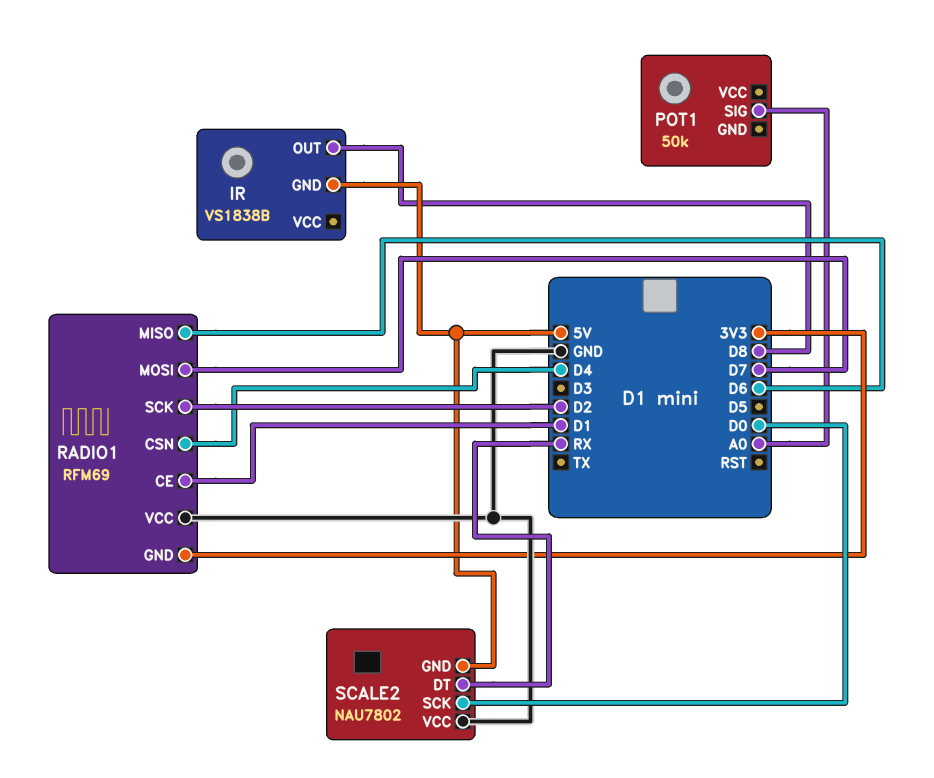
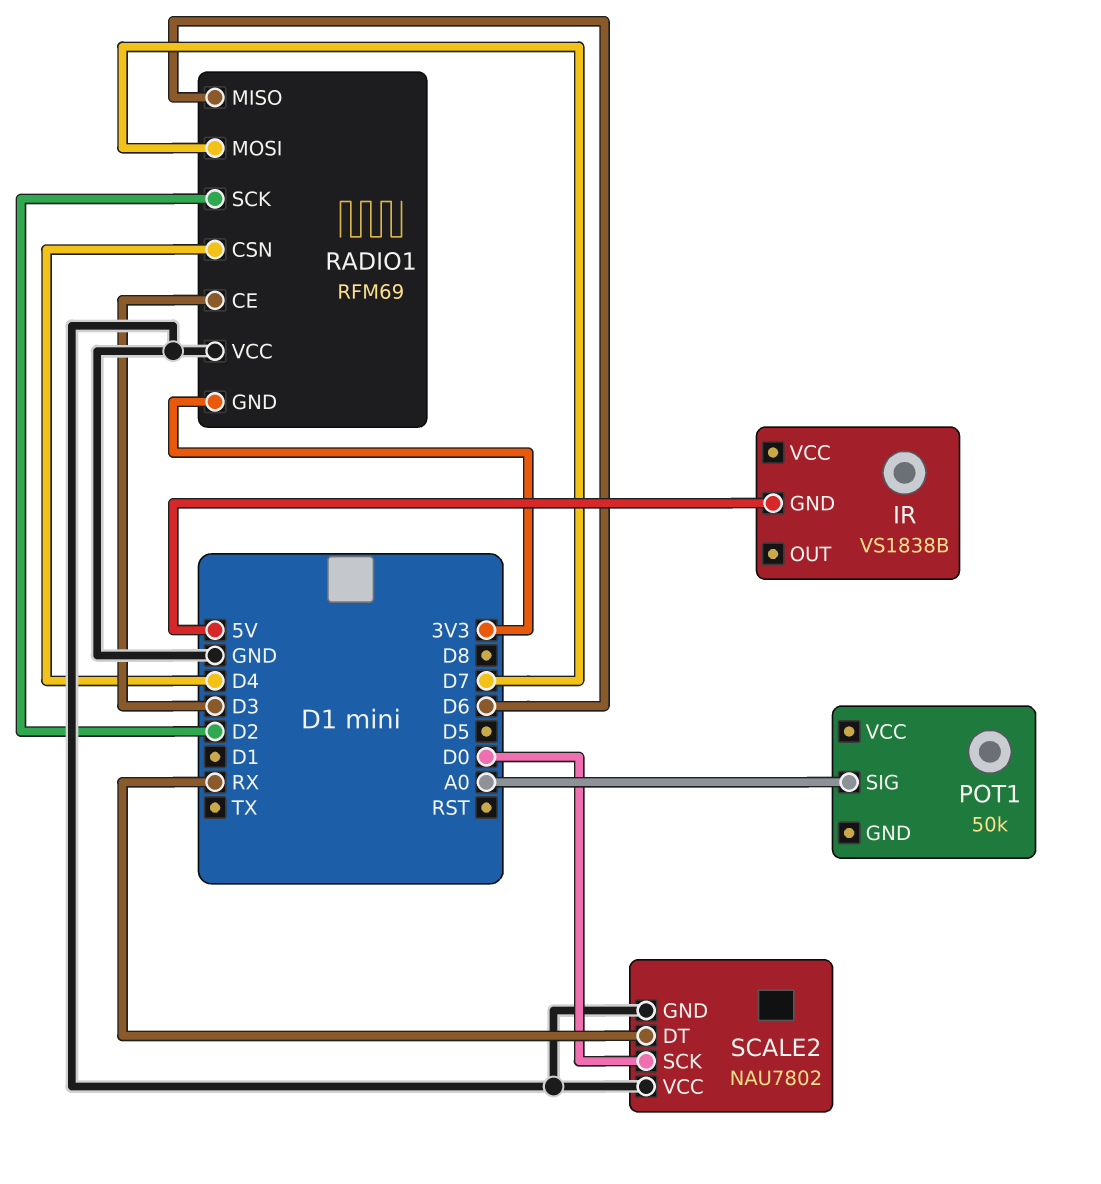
IR pin OUT: D8 -> none
RADIO1 pin CE: D1 -> D3
SCALE2 pin GND: 5V -> GND

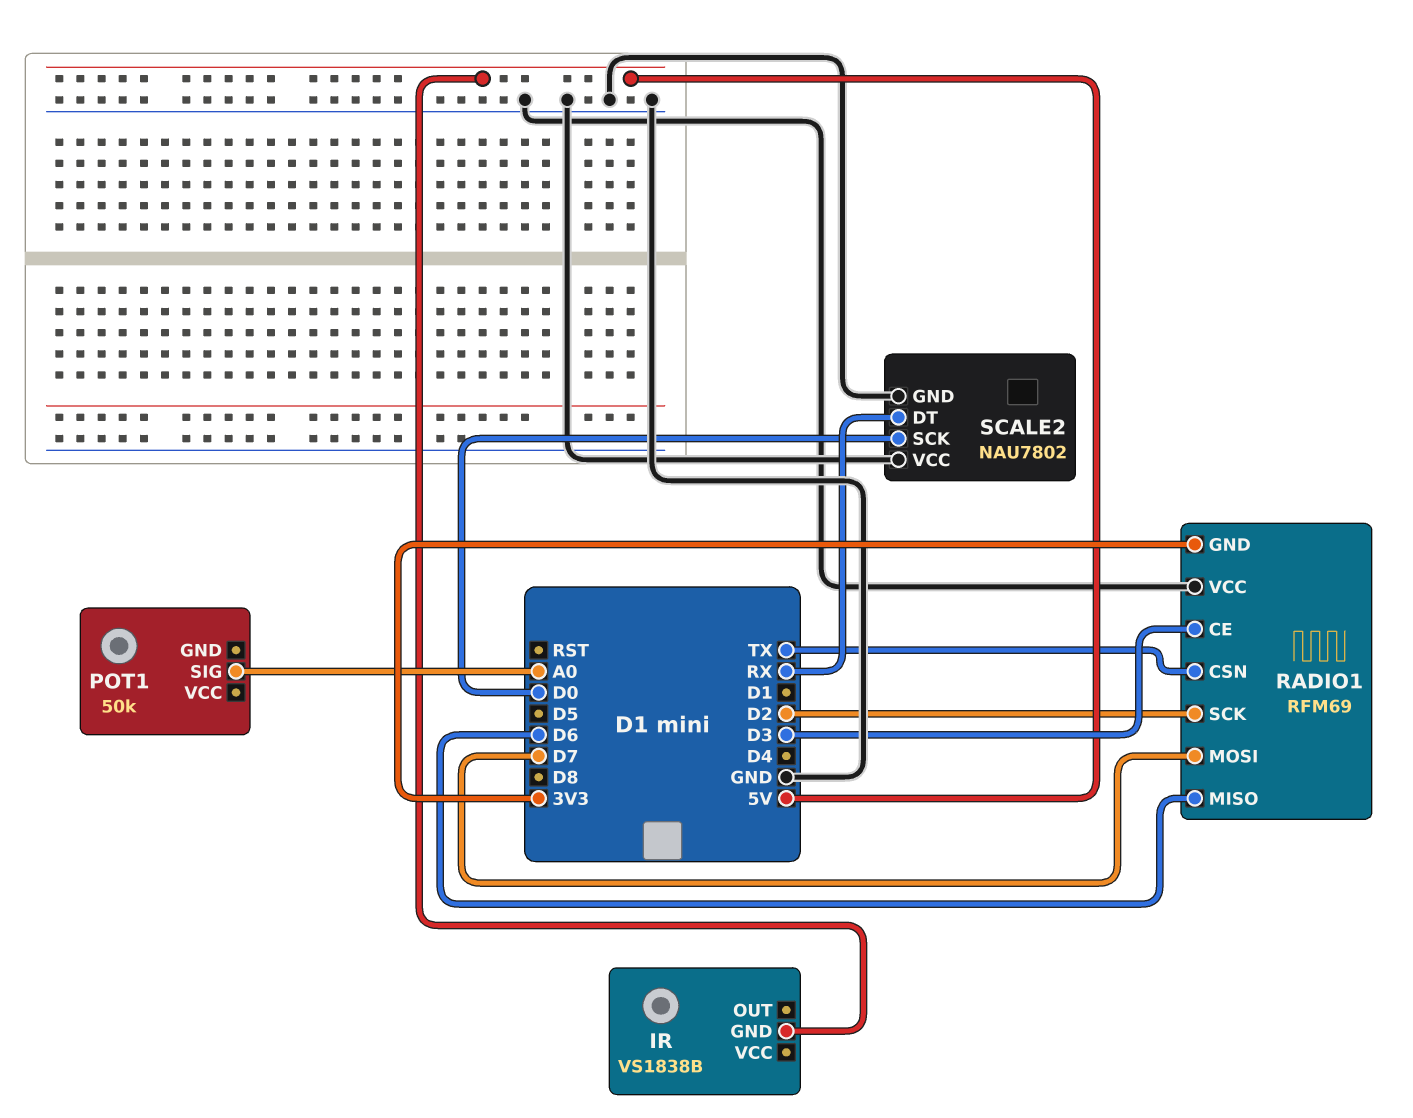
RADIO1 pin CSN: D4 -> TX

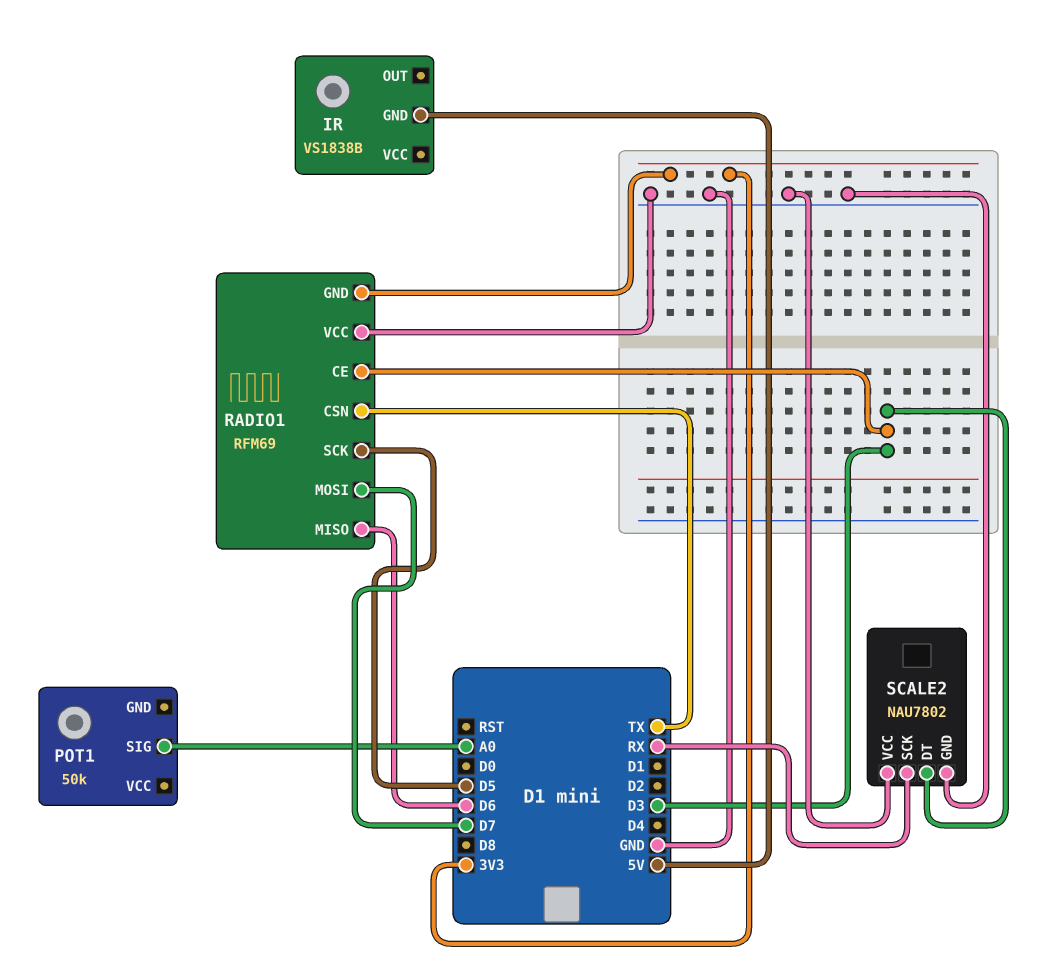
RADIO1 pin SCK: D2 -> D5
SCALE2 pin DT: RX -> D3
SCALE2 pin SCK: D0 -> RX

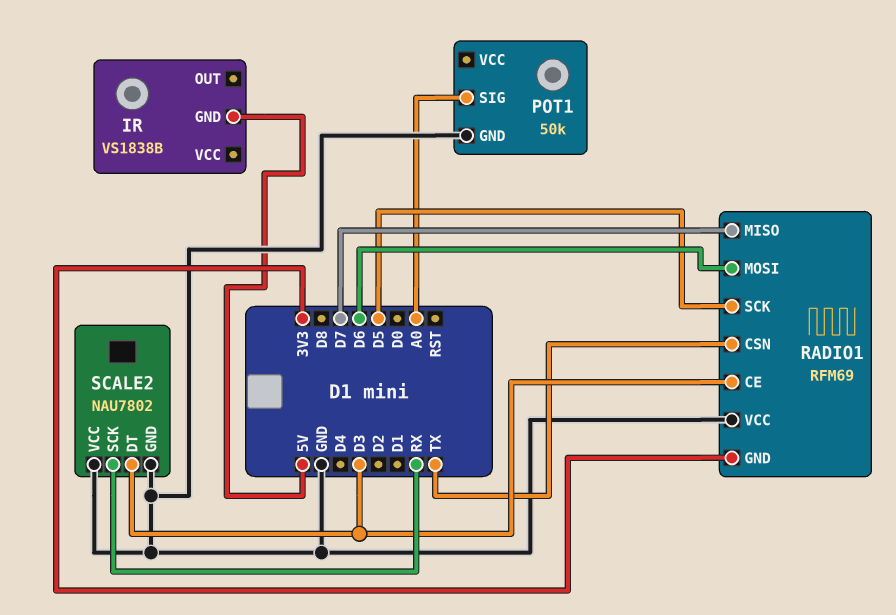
POT1 pin GND: none -> GND
RADIO1 pin MISO: D6 -> D7
RADIO1 pin MOSI: D7 -> D6

